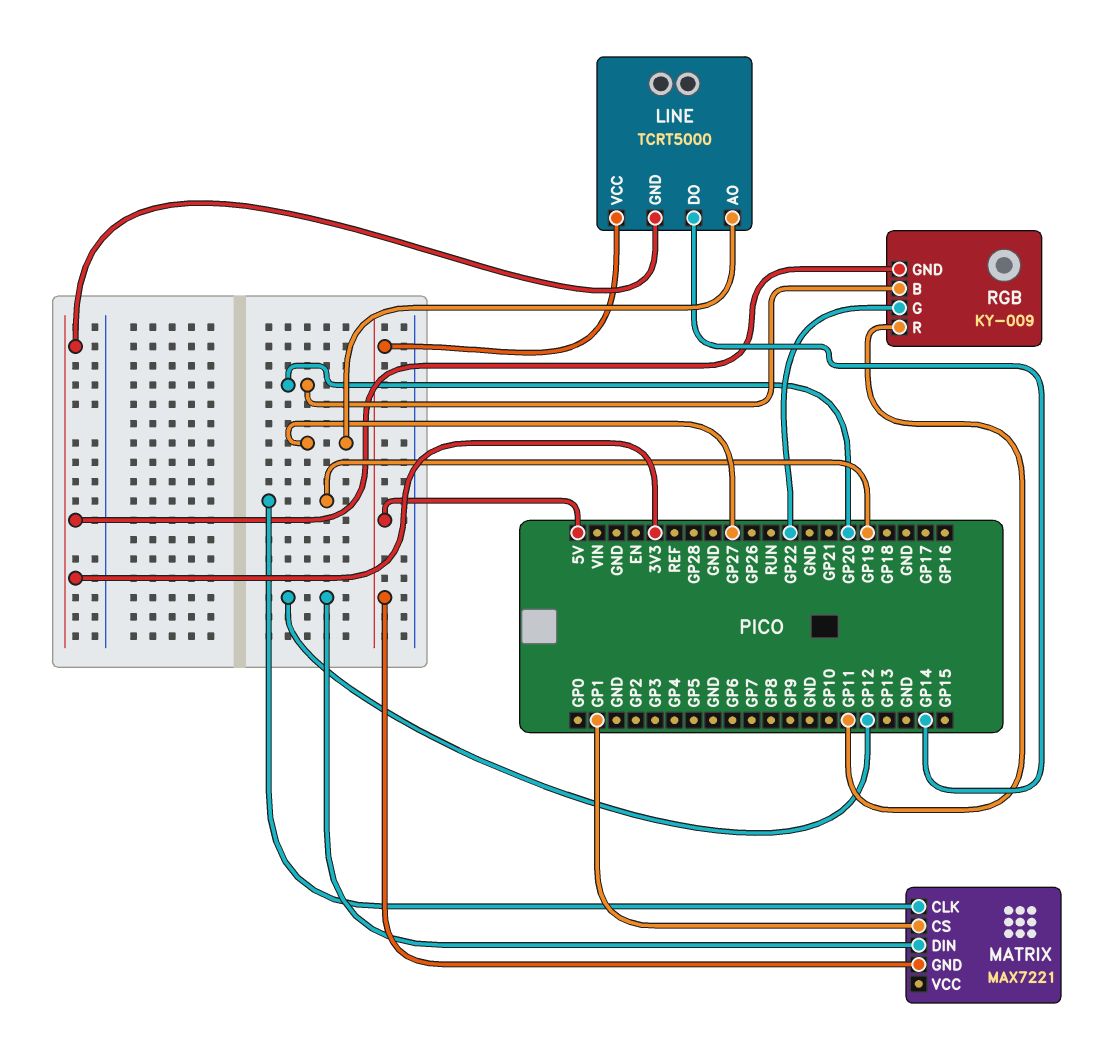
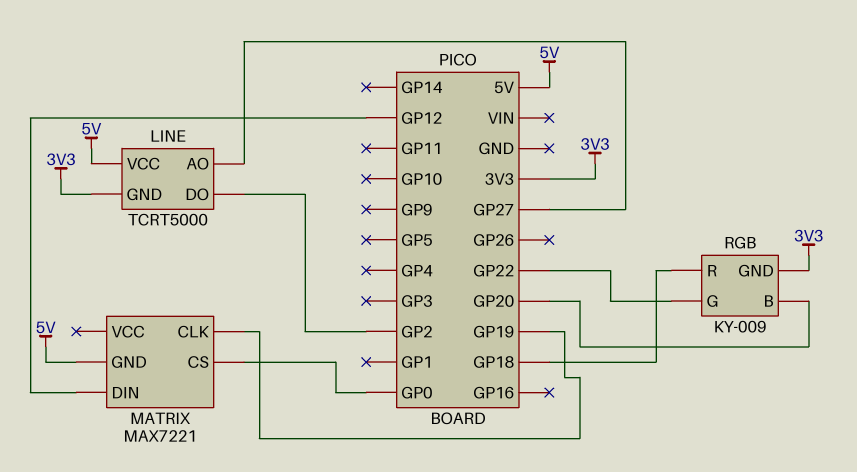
LINE pin DO: GP14 -> GP2
MATRIX pin CS: GP1 -> GP0
RGB pin R: GP11 -> GP18

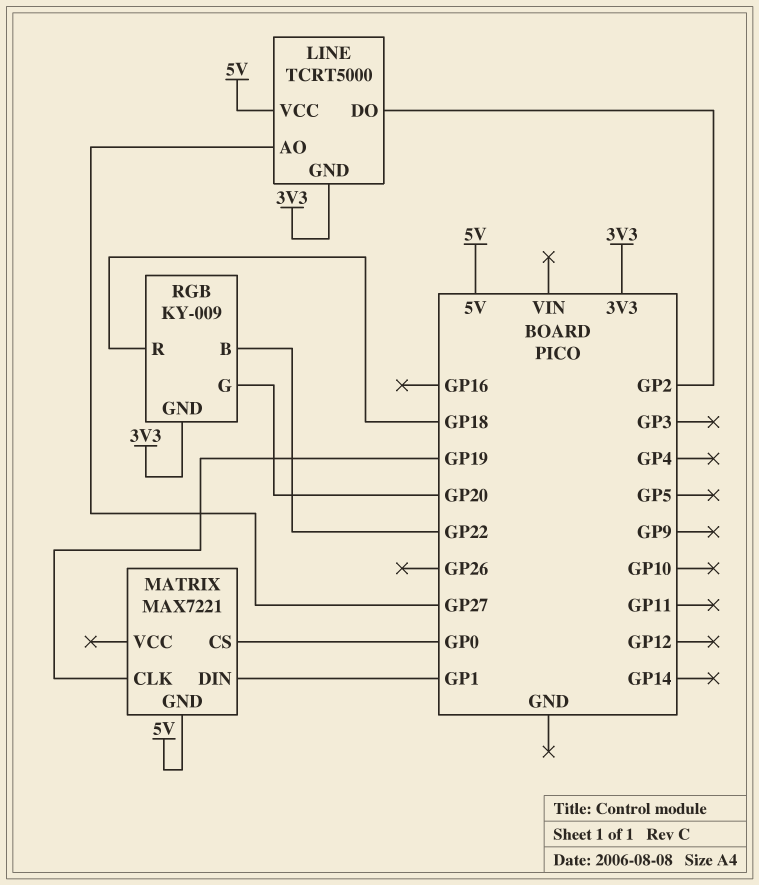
MATRIX pin DIN: GP12 -> GP1
RGB pin B: GP20 -> GP22
RGB pin G: GP22 -> GP20

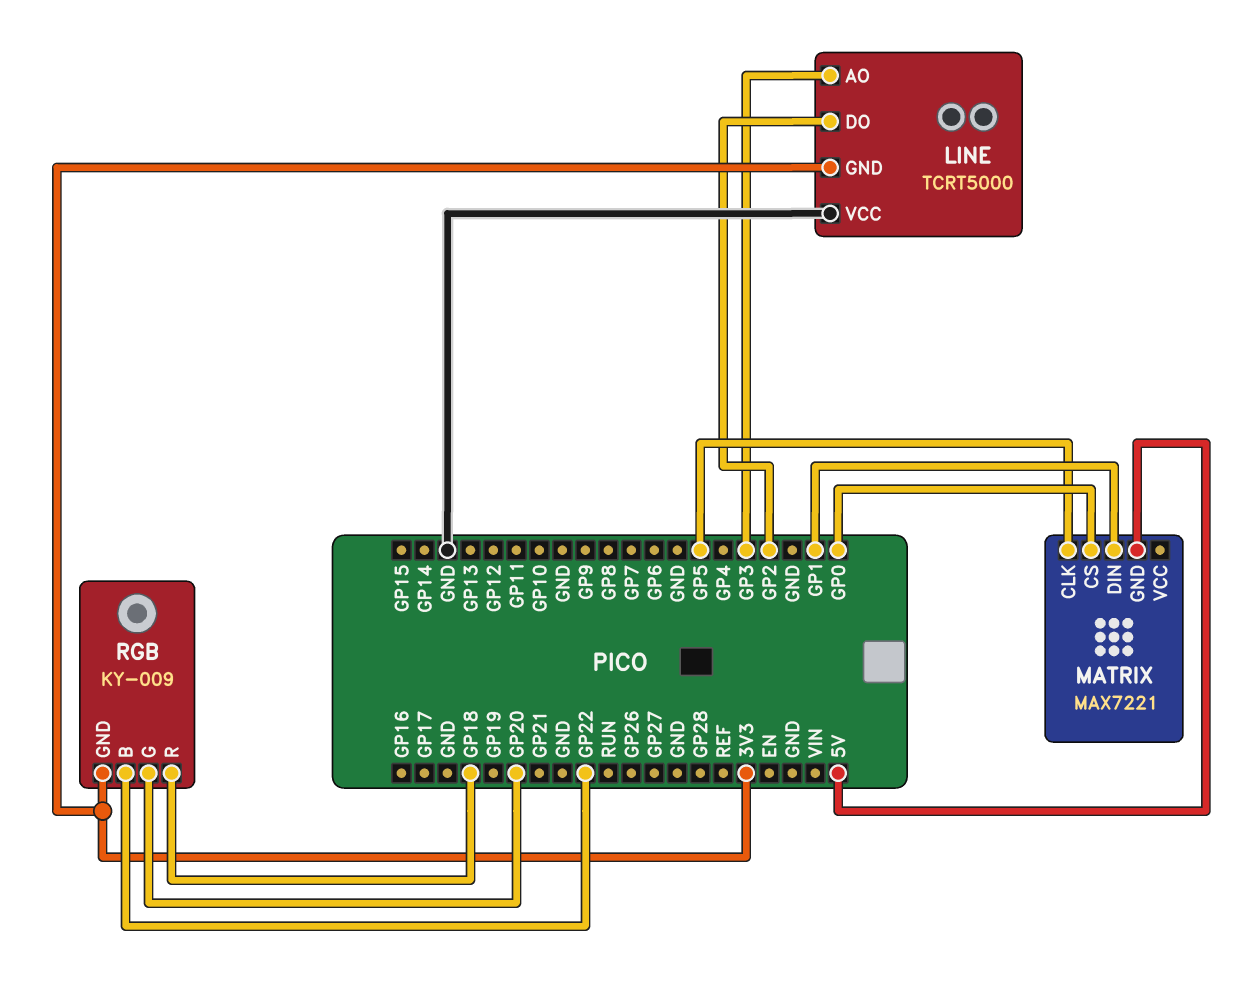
LINE pin AO: GP27 -> GP3
LINE pin VCC: 5V -> GND
MATRIX pin CLK: GP19 -> GP5

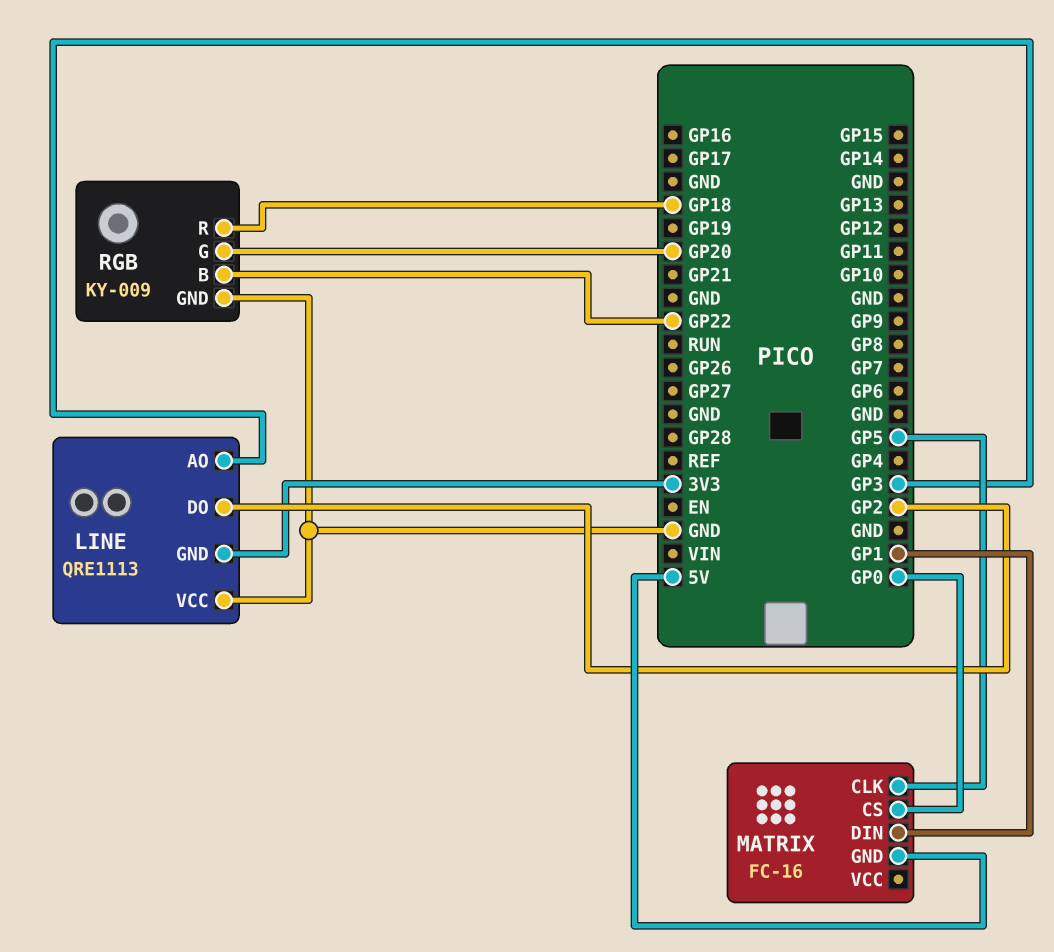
LINE: TCRT5000 -> QRE1113
MATRIX: MAX7221 -> FC-16
RGB pin GND: 3V3 -> GND

